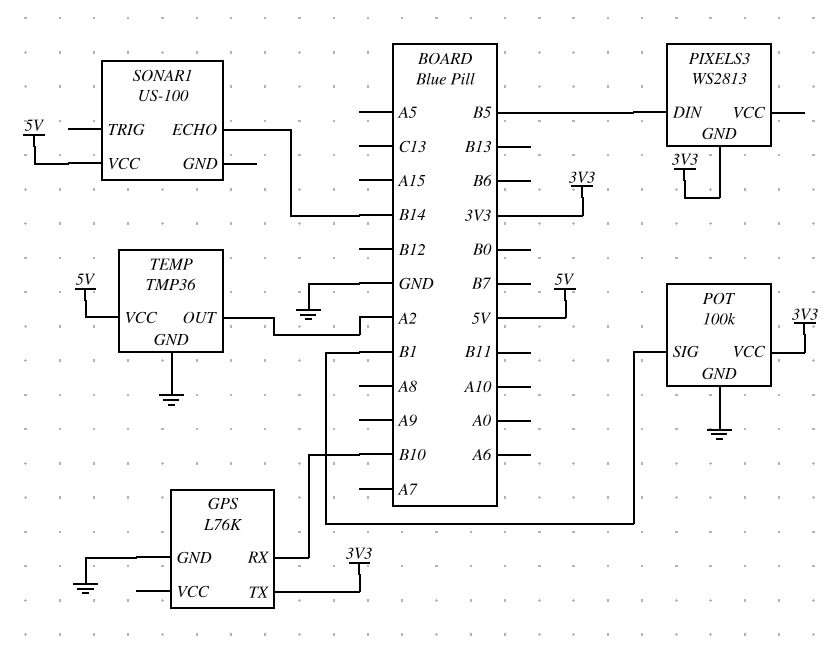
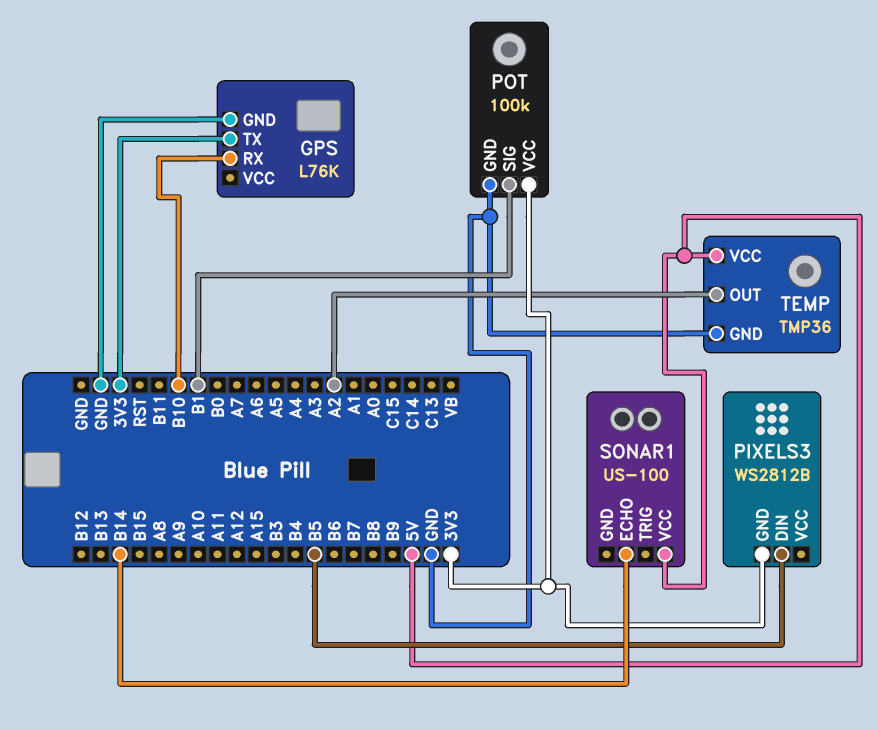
PIXELS3: WS2813 -> WS2812B

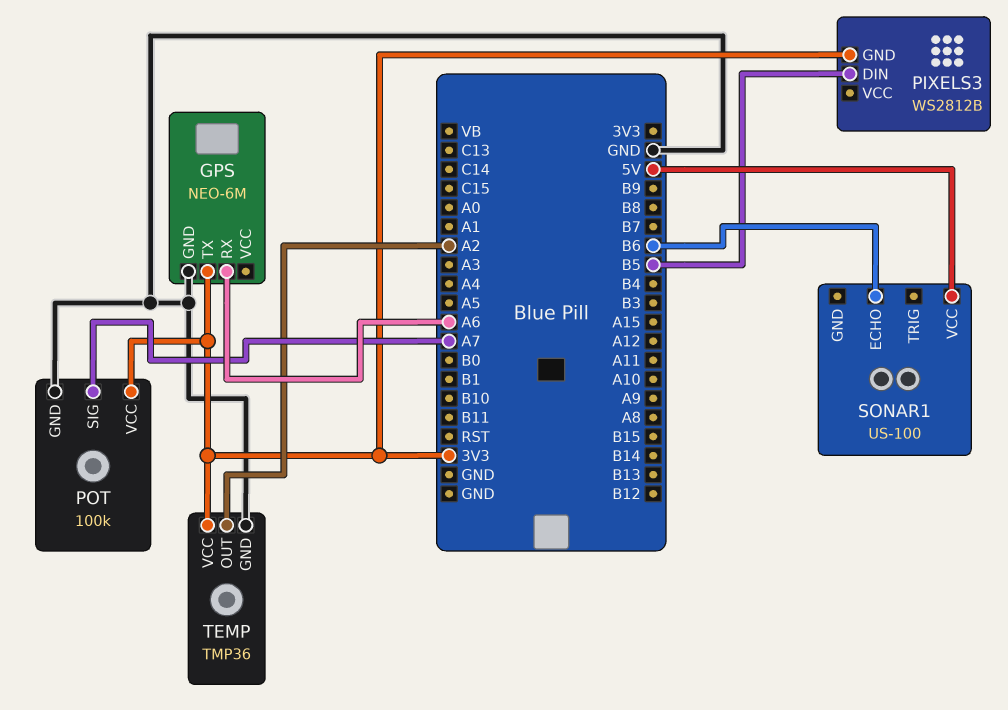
GPS: L76K -> NEO-6M
GPS pin RX: B10 -> A6
POT pin SIG: B1 -> A7
SONAR1 pin ECHO: B14 -> B6
TEMP pin VCC: 5V -> 3V3

